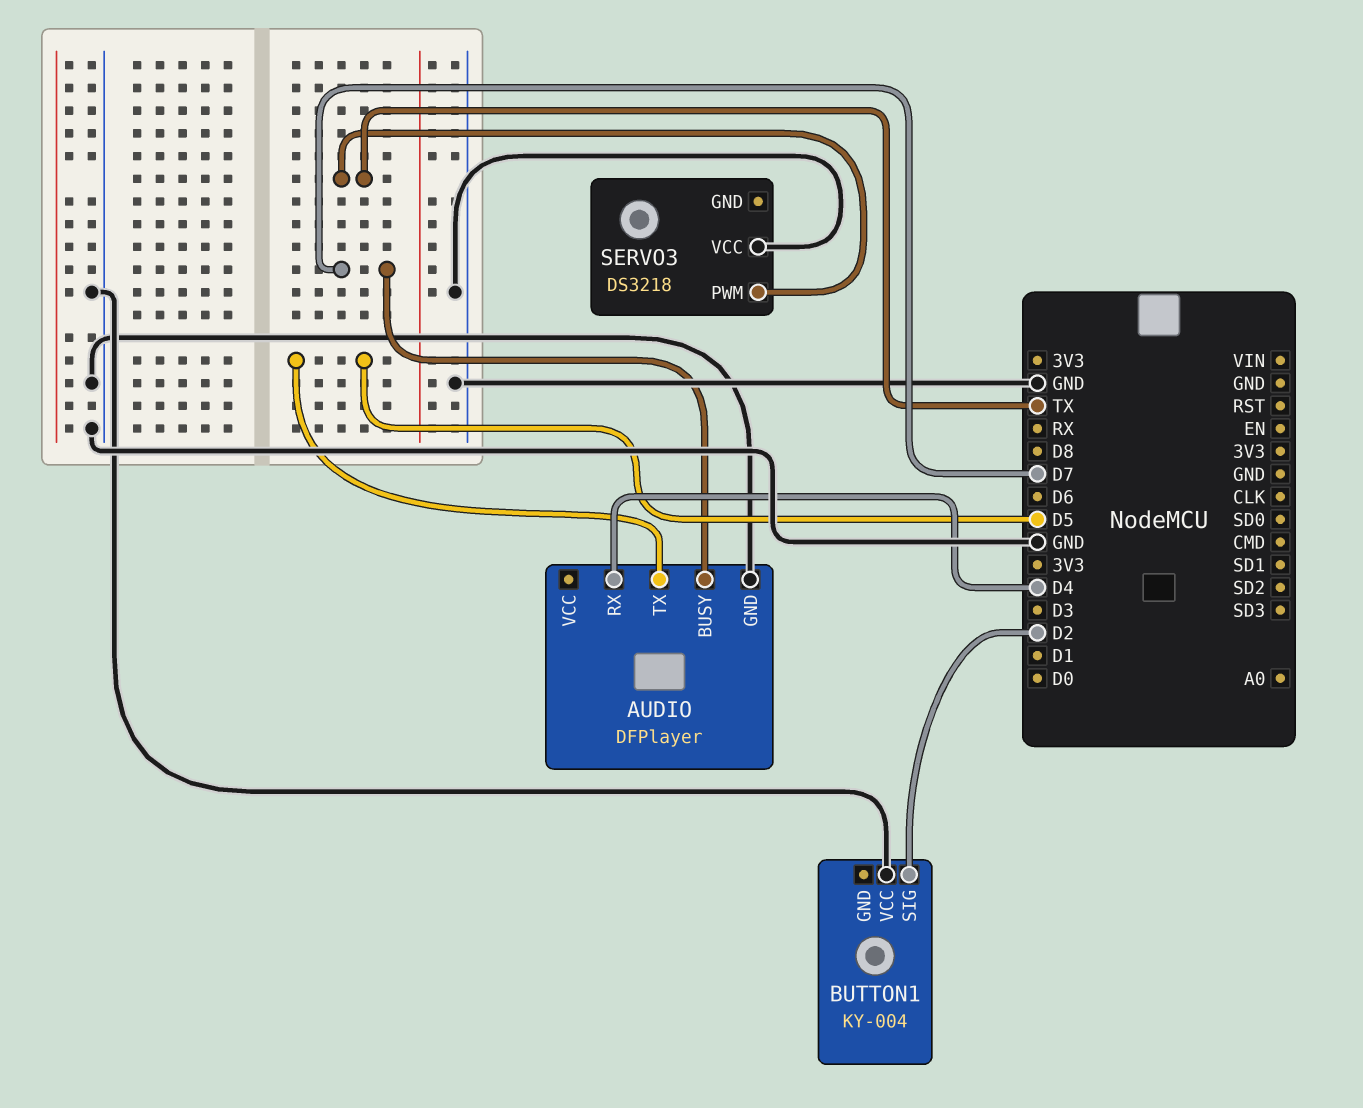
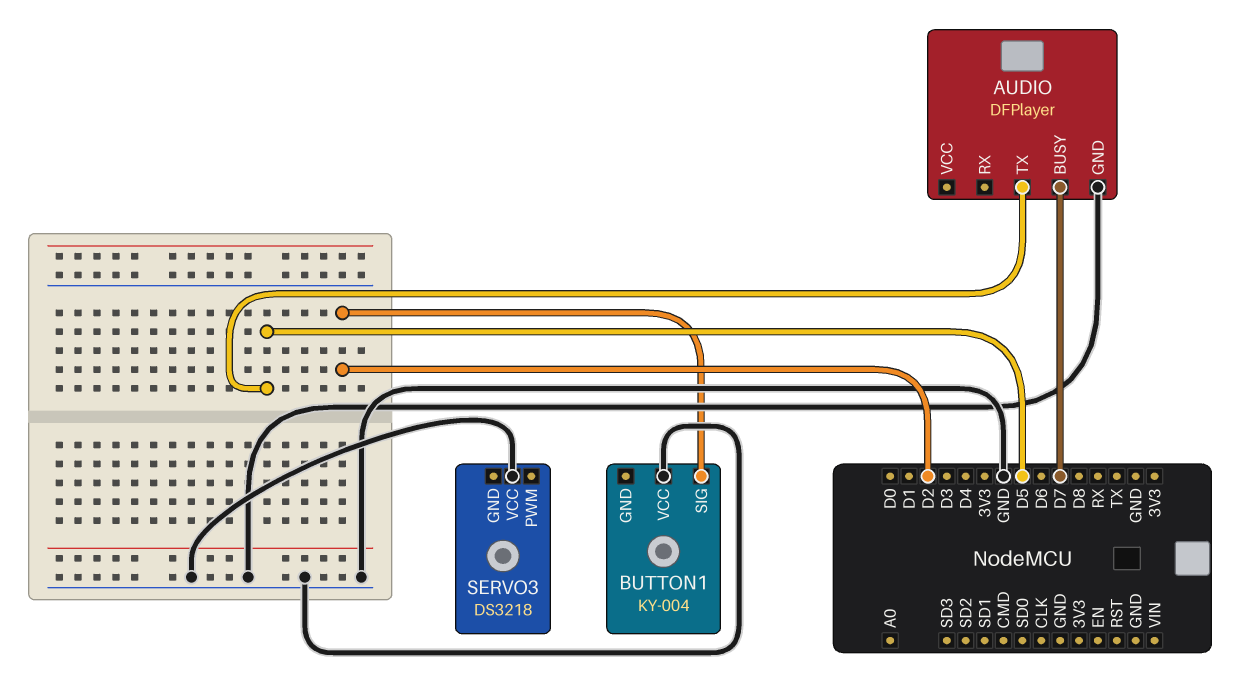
AUDIO pin RX: D4 -> none
SERVO3 pin PWM: TX -> none

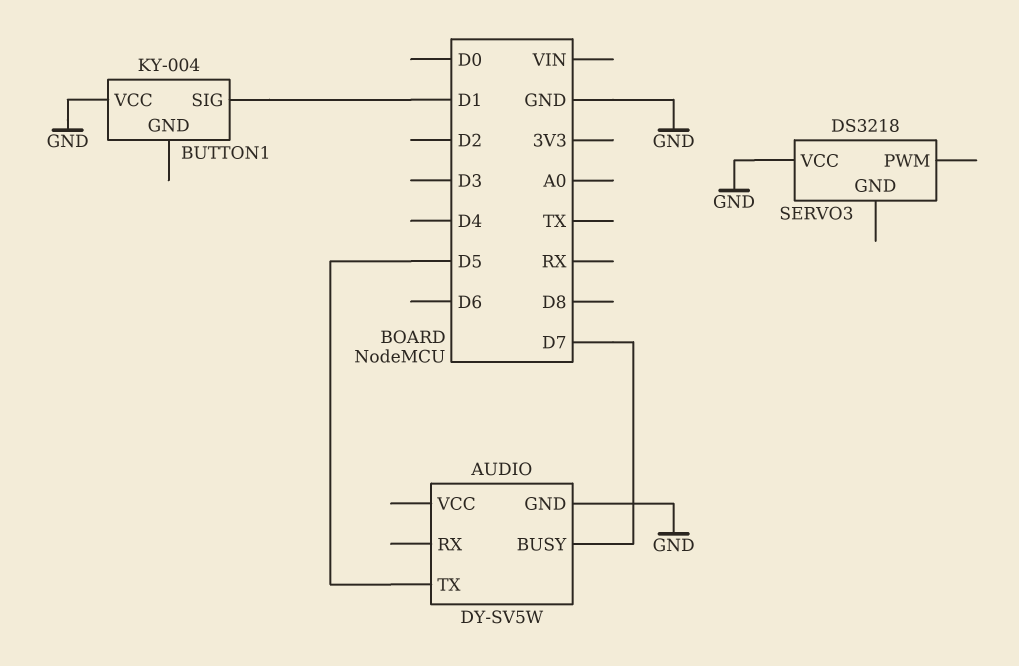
AUDIO: DFPlayer -> DY-SV5W
BUTTON1 pin SIG: D2 -> D1

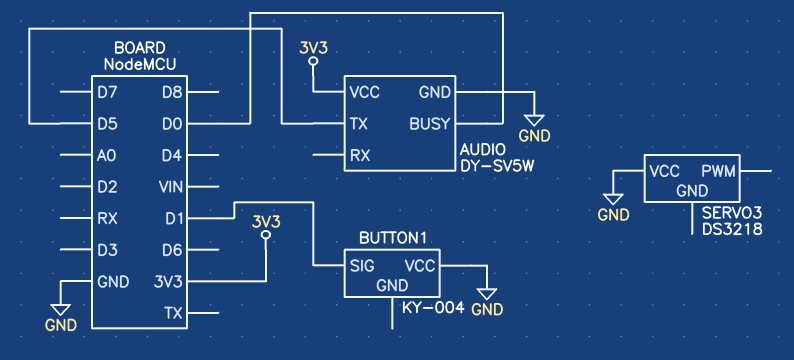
AUDIO pin BUSY: D7 -> D0
AUDIO pin VCC: none -> 3V3

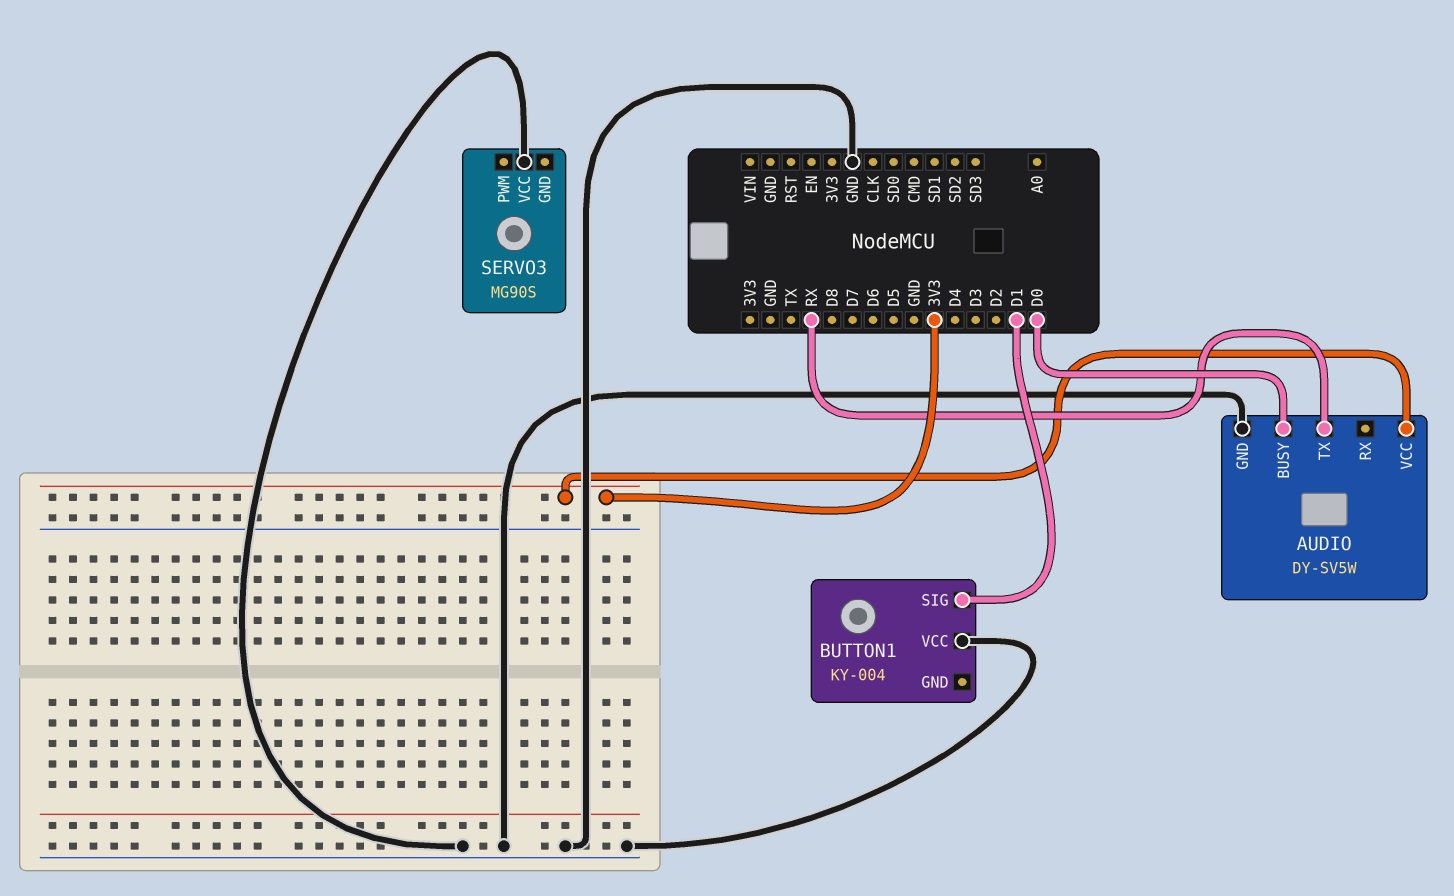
AUDIO pin TX: D5 -> RX
SERVO3: DS3218 -> MG90S

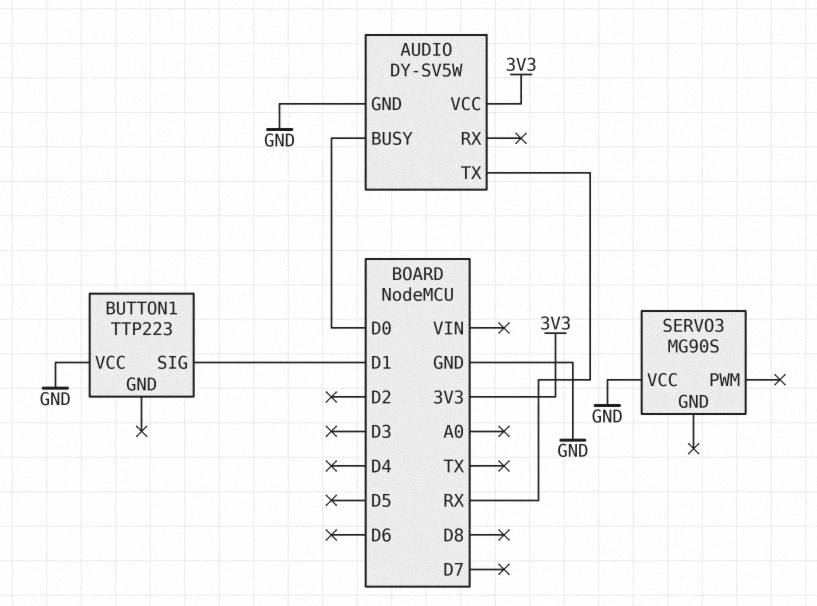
BUTTON1: KY-004 -> TTP223

